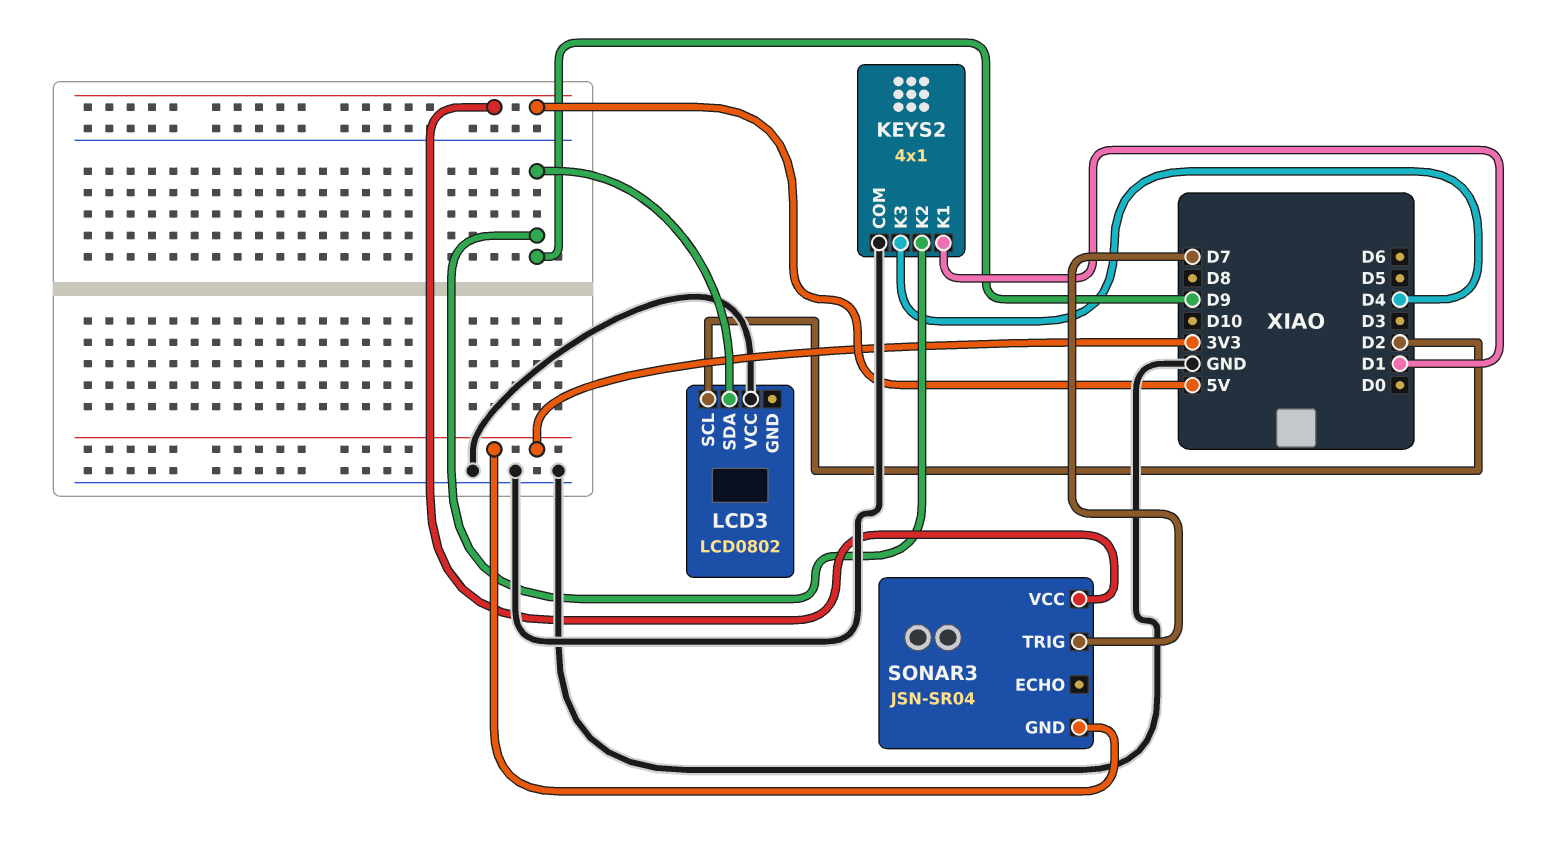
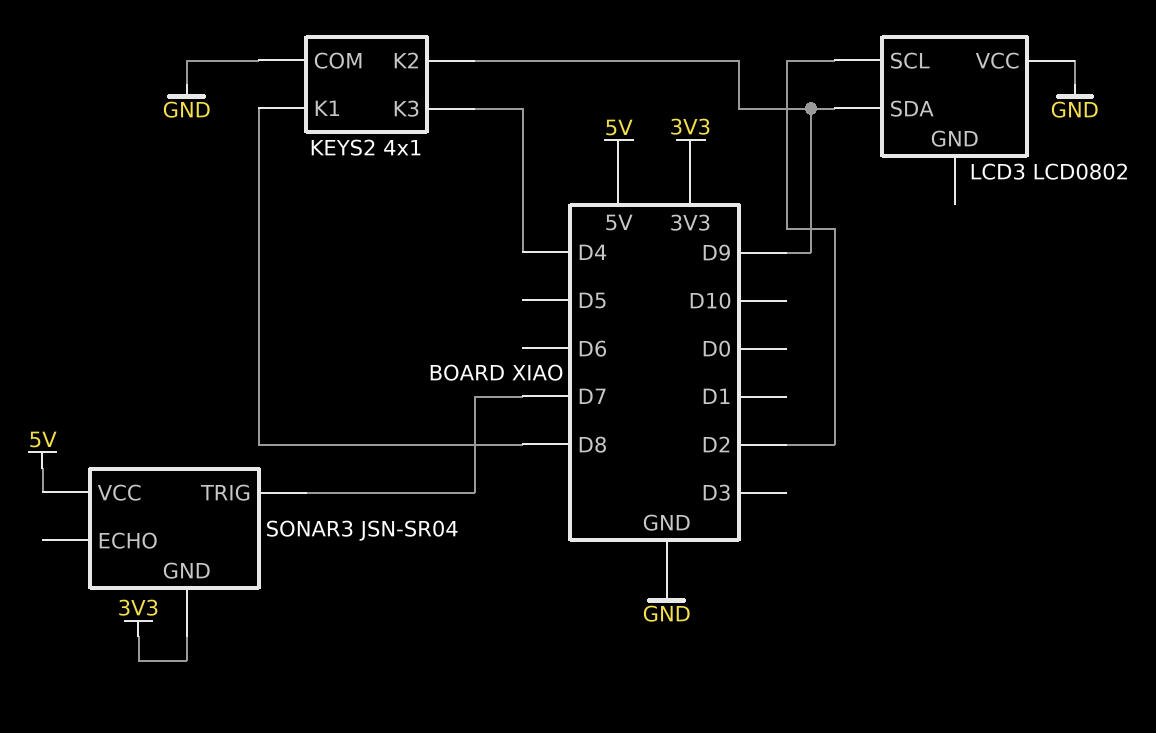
KEYS2 pin K1: D1 -> D8

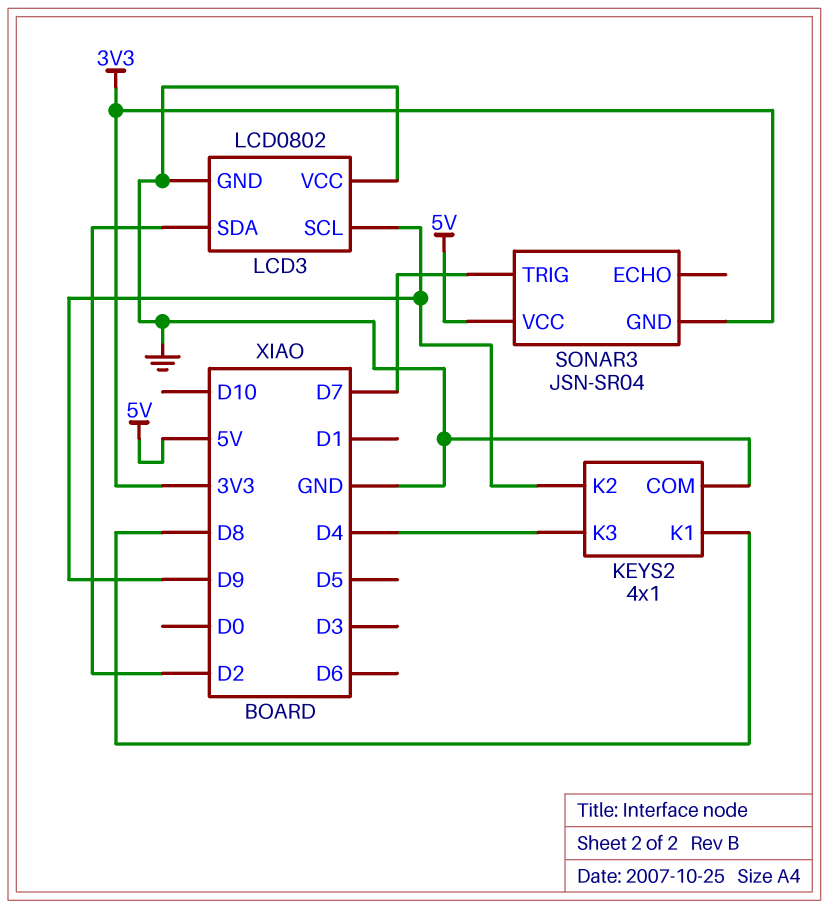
LCD3 pin GND: none -> GND
LCD3 pin SCL: D2 -> D9
LCD3 pin SDA: D9 -> D2

